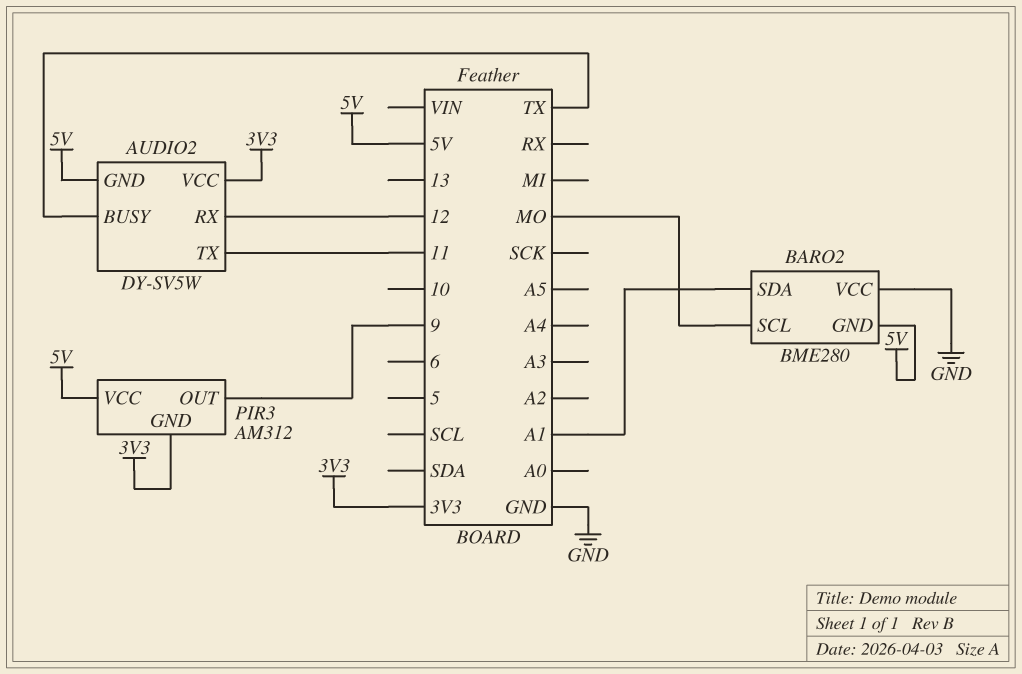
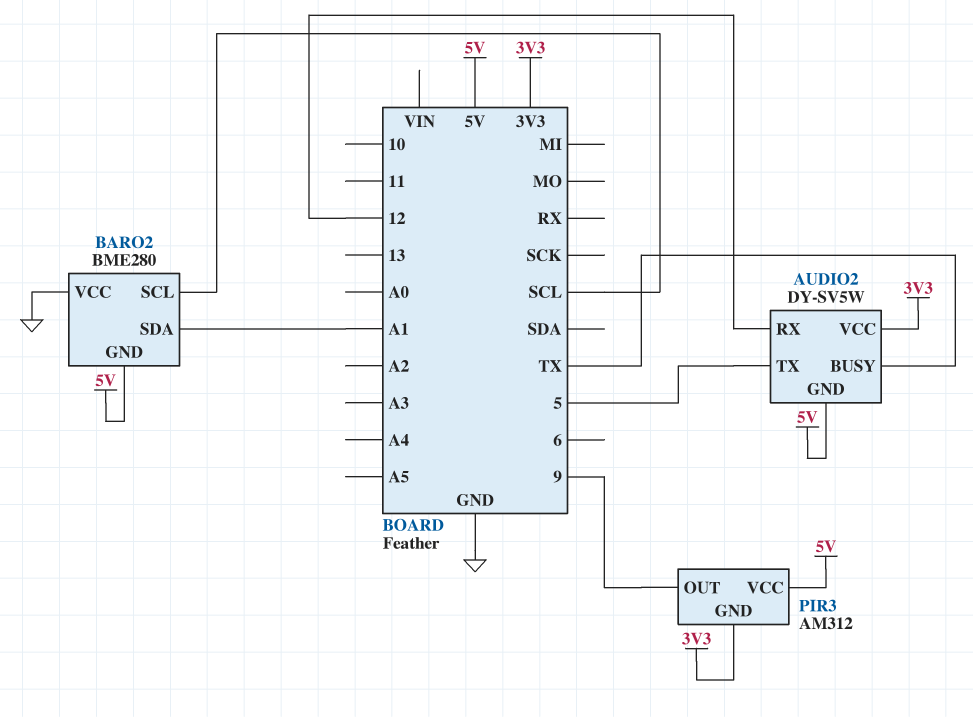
AUDIO2 pin TX: 11 -> 5
BARO2 pin SCL: MO -> SCL

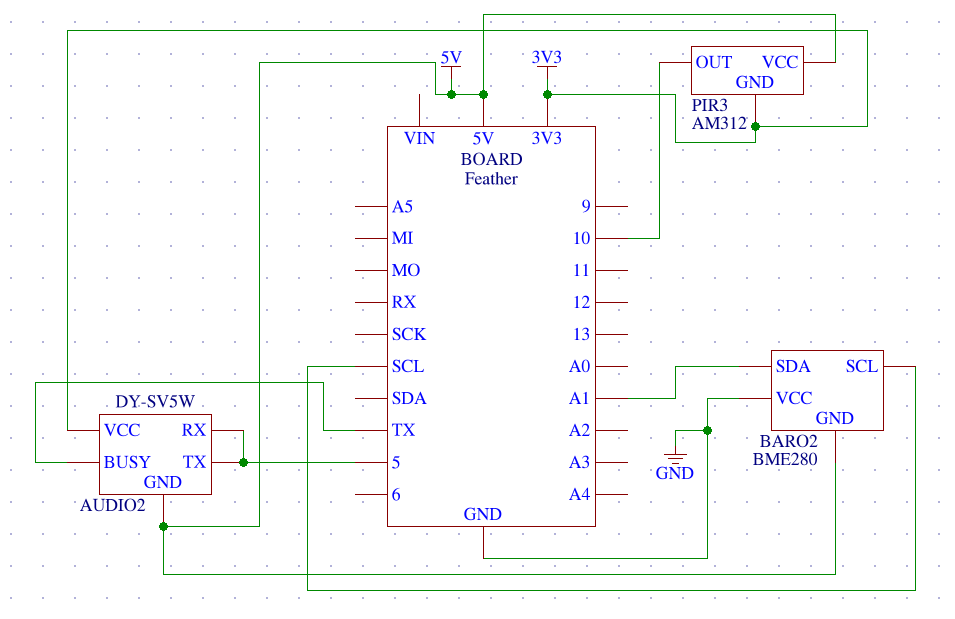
AUDIO2 pin RX: 12 -> 5
PIR3 pin OUT: 9 -> 10

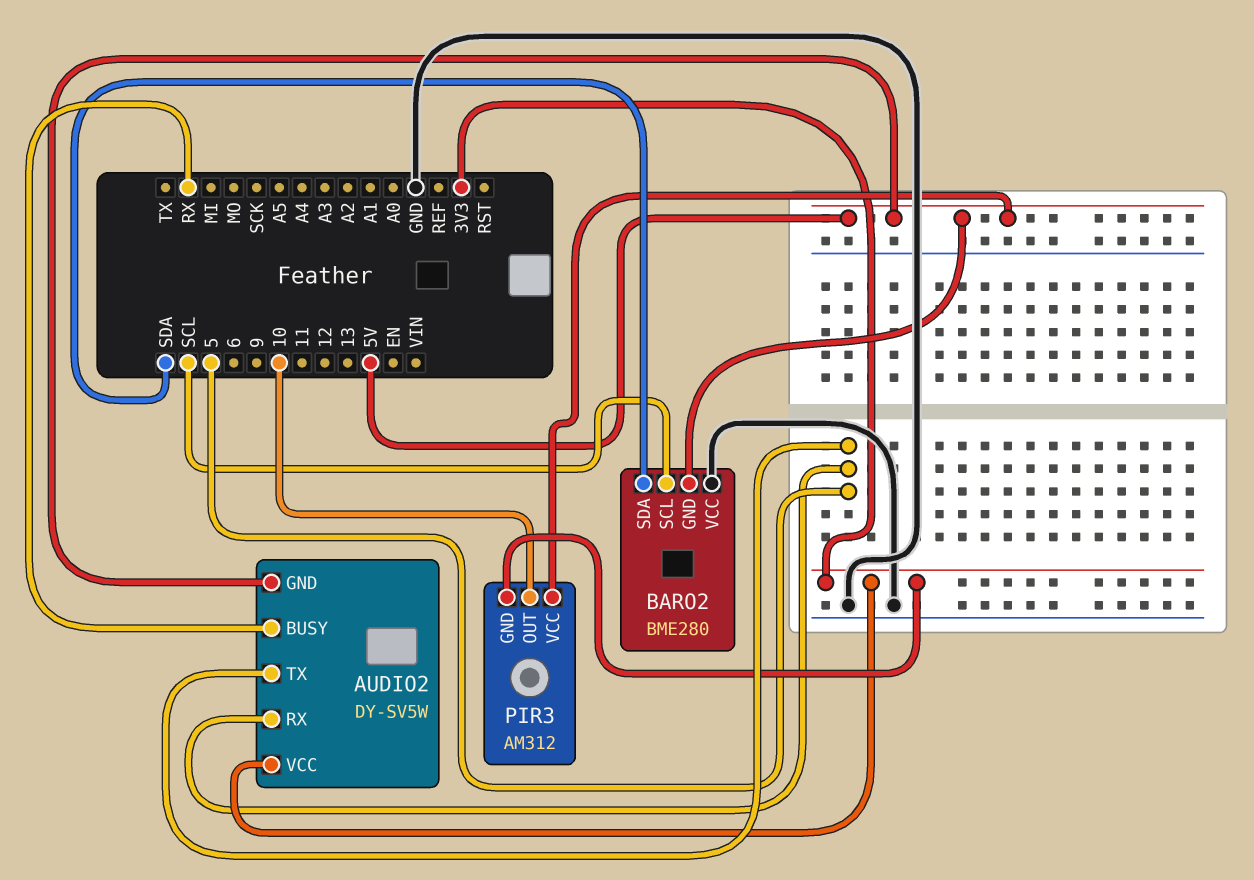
AUDIO2 pin BUSY: TX -> RX
BARO2 pin SDA: A1 -> SDA

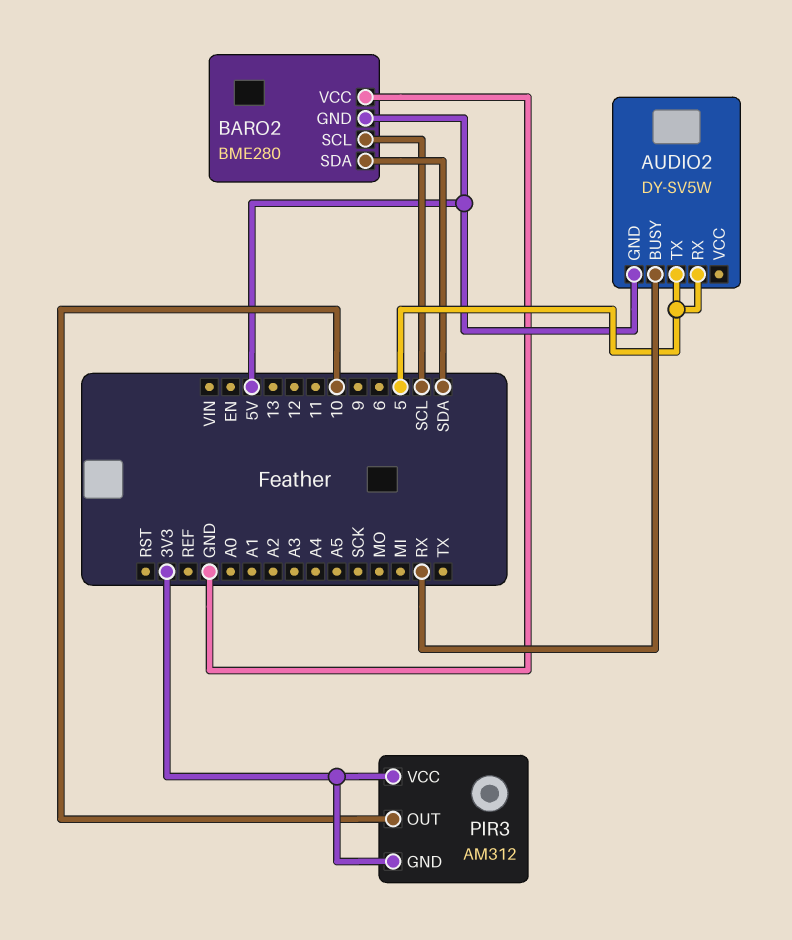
AUDIO2 pin VCC: 3V3 -> none
PIR3 pin VCC: 5V -> 3V3

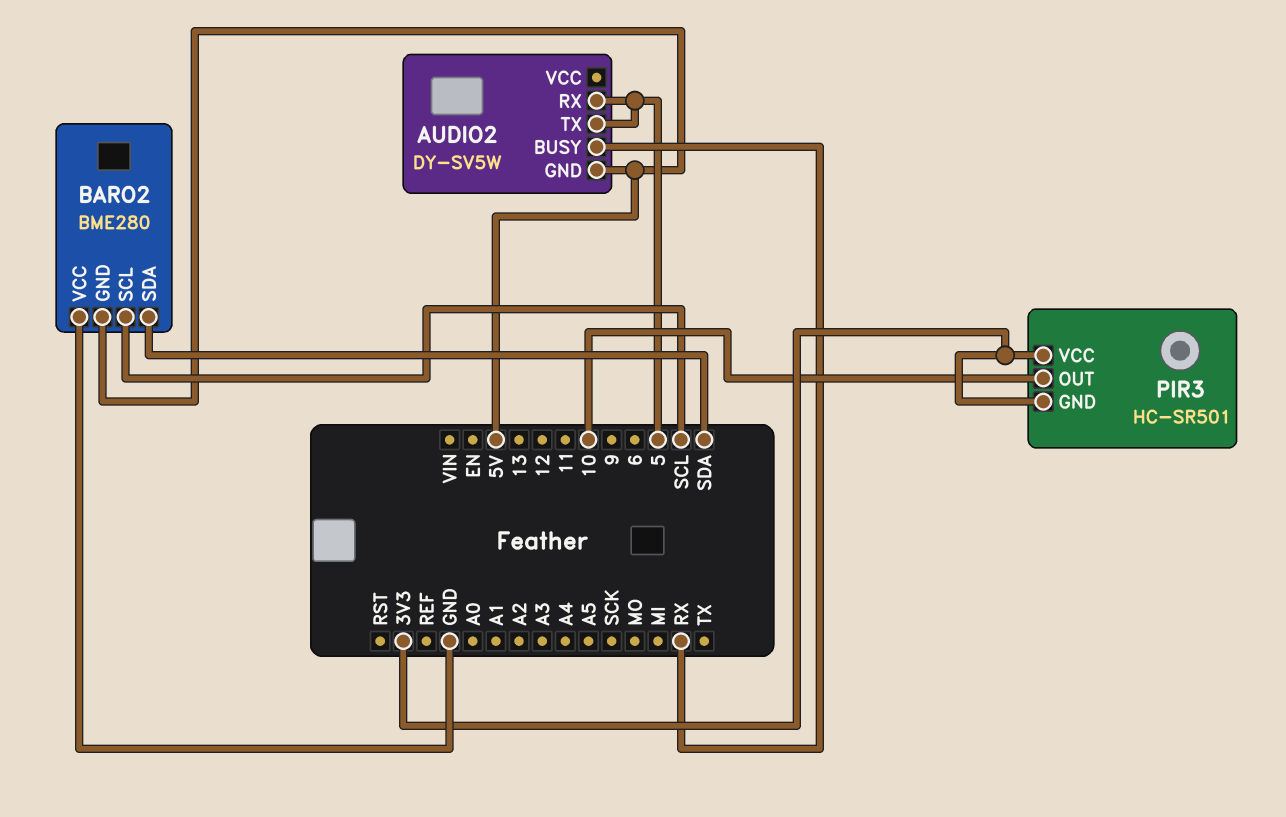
PIR3: AM312 -> HC-SR501

